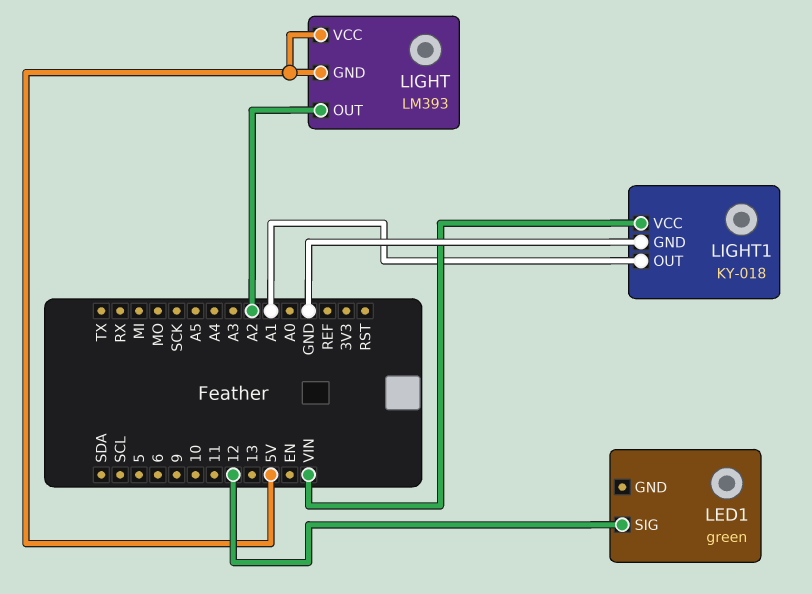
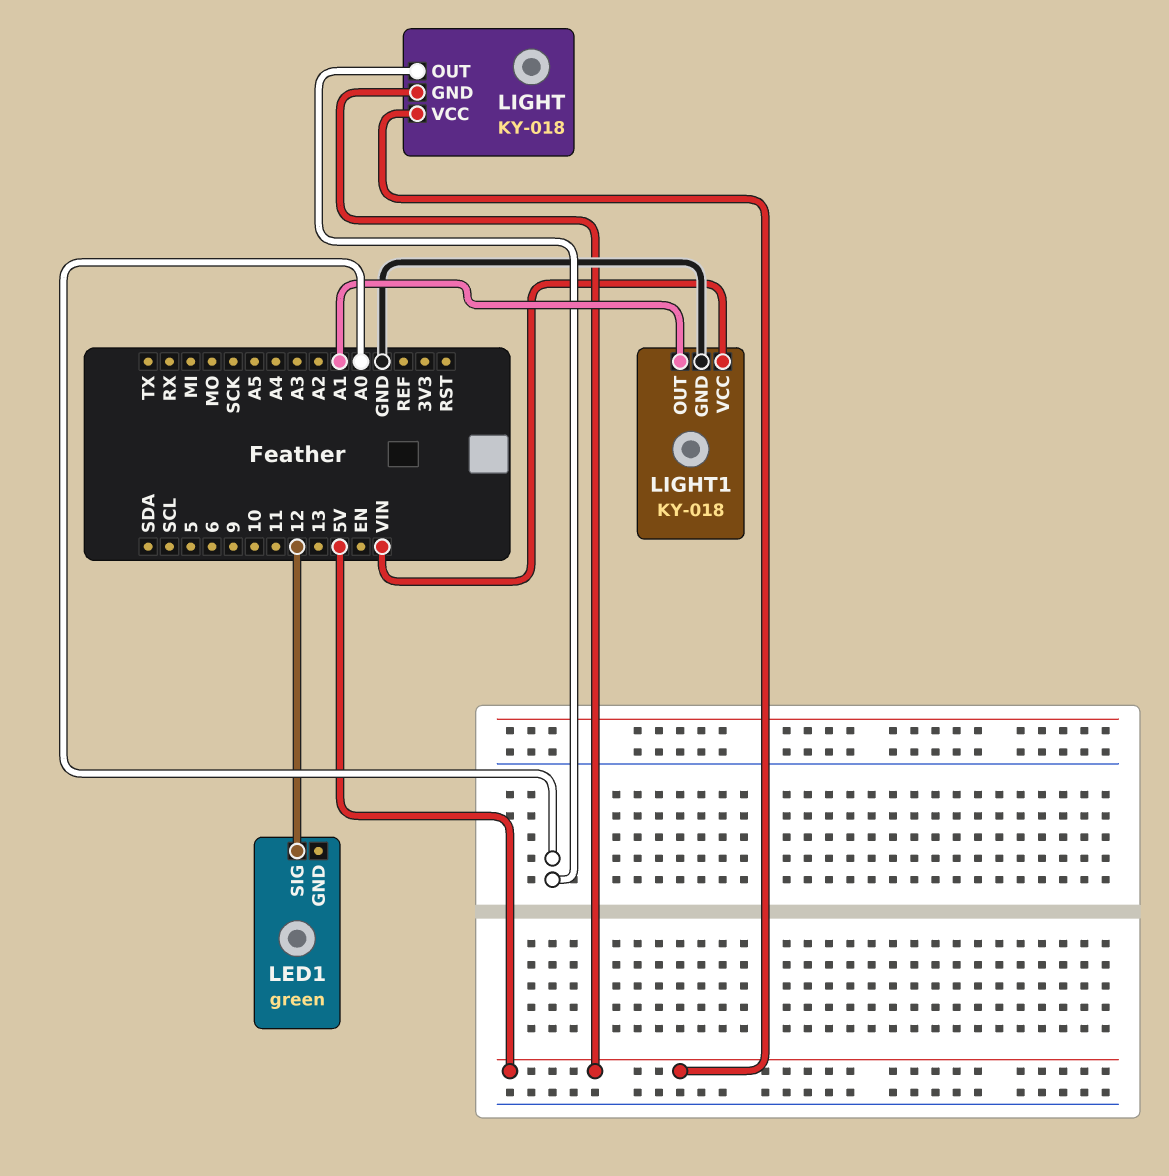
LIGHT: LM393 -> KY-018
LIGHT pin OUT: A2 -> A0

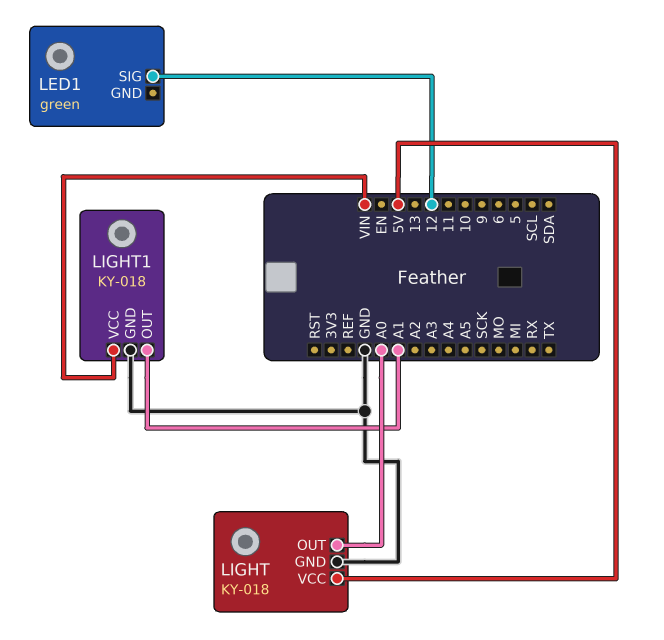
LIGHT pin GND: 5V -> GND

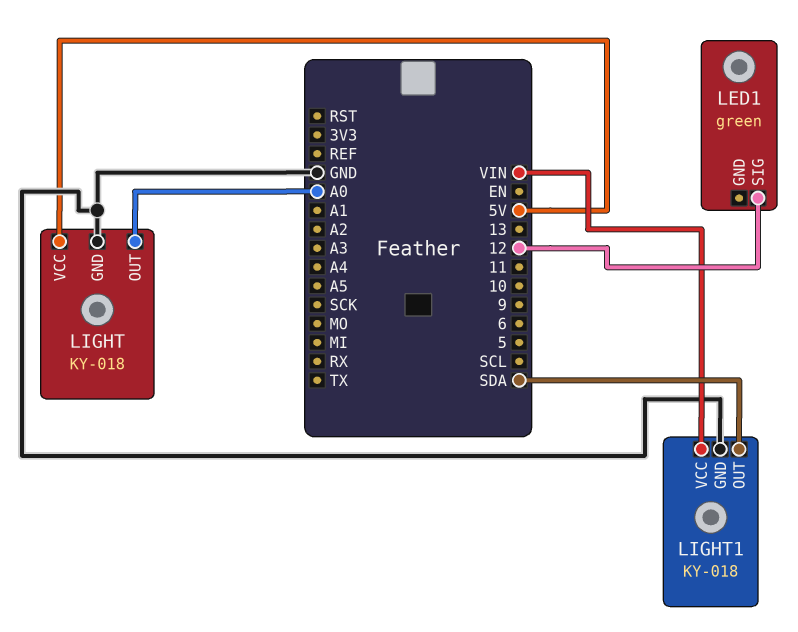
LIGHT1 pin OUT: A1 -> SDA

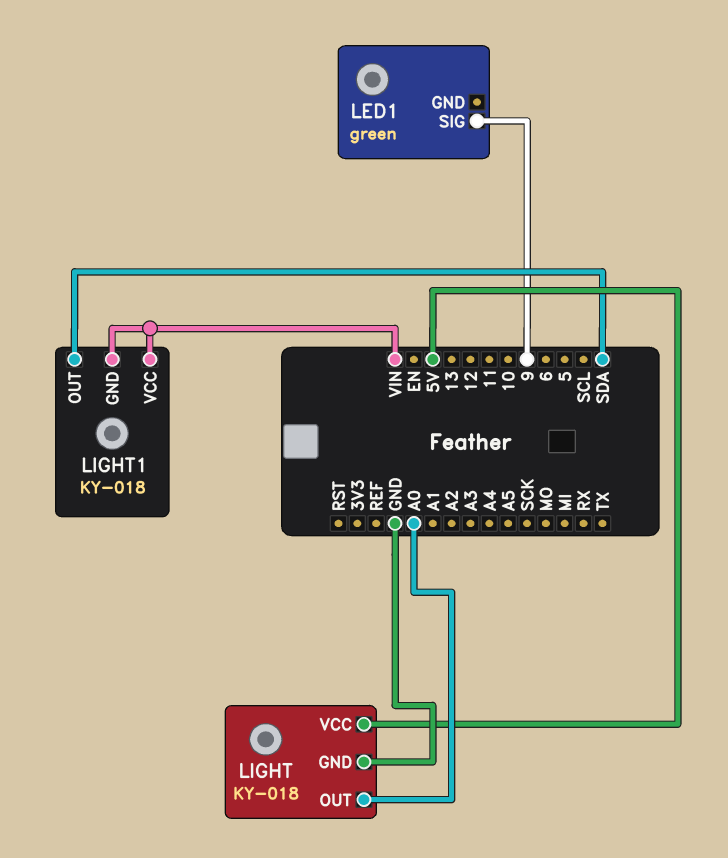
LED1 pin SIG: 12 -> 9
LIGHT1 pin GND: GND -> VIN

